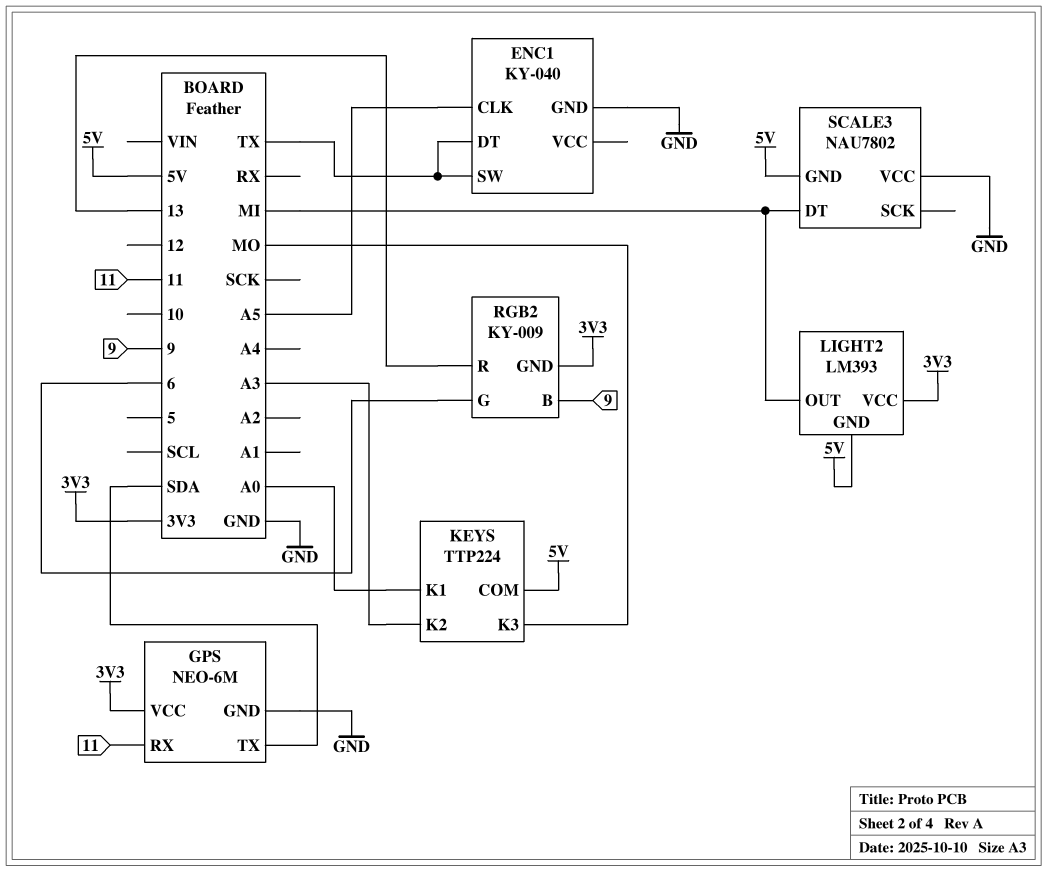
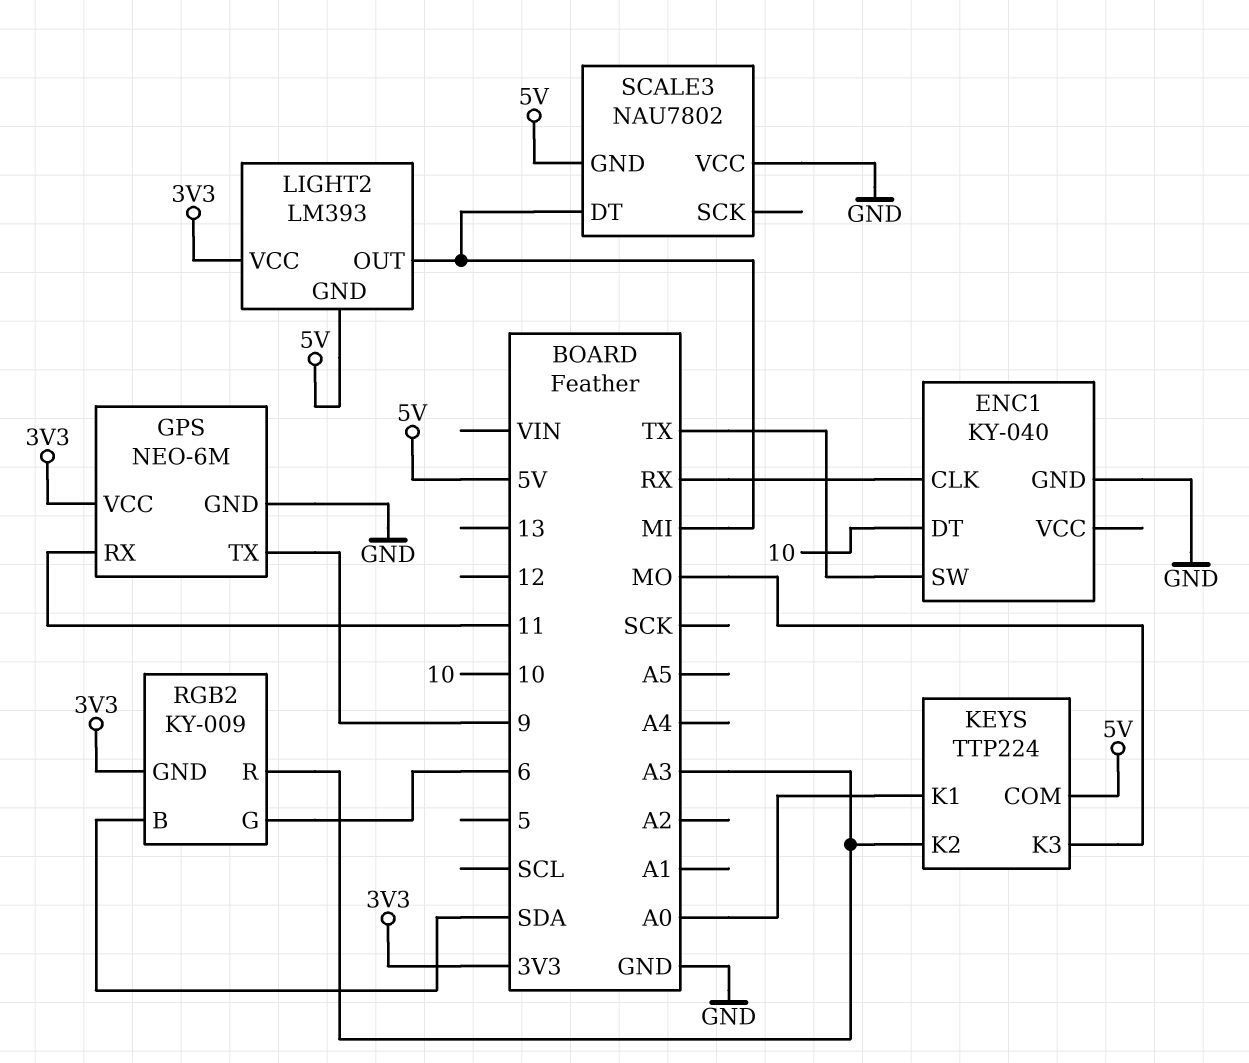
ENC1 pin CLK: A5 -> RX
ENC1 pin DT: TX -> 10
GPS pin TX: SDA -> 9
RGB2 pin B: 9 -> SDA
RGB2 pin R: 13 -> A3

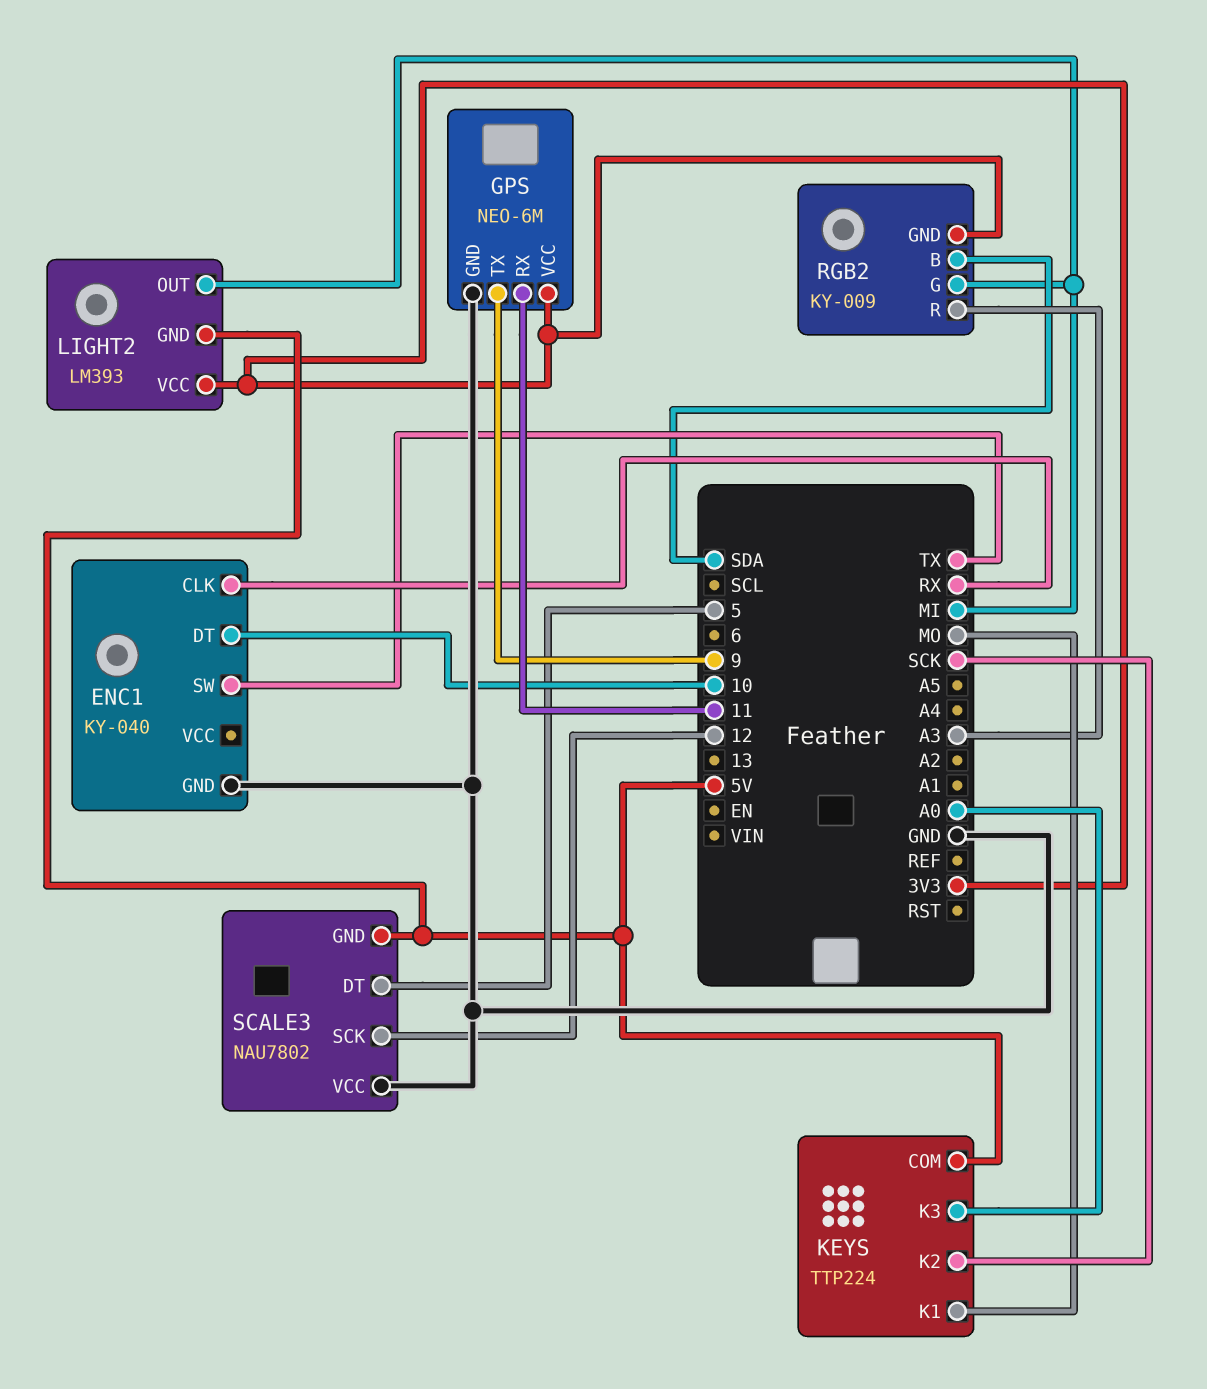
KEYS pin K1: A0 -> MO
KEYS pin K2: A3 -> SCK
KEYS pin K3: MO -> A0
RGB2 pin G: 6 -> MI
SCALE3 pin DT: MI -> 5
SCALE3 pin SCK: none -> 12

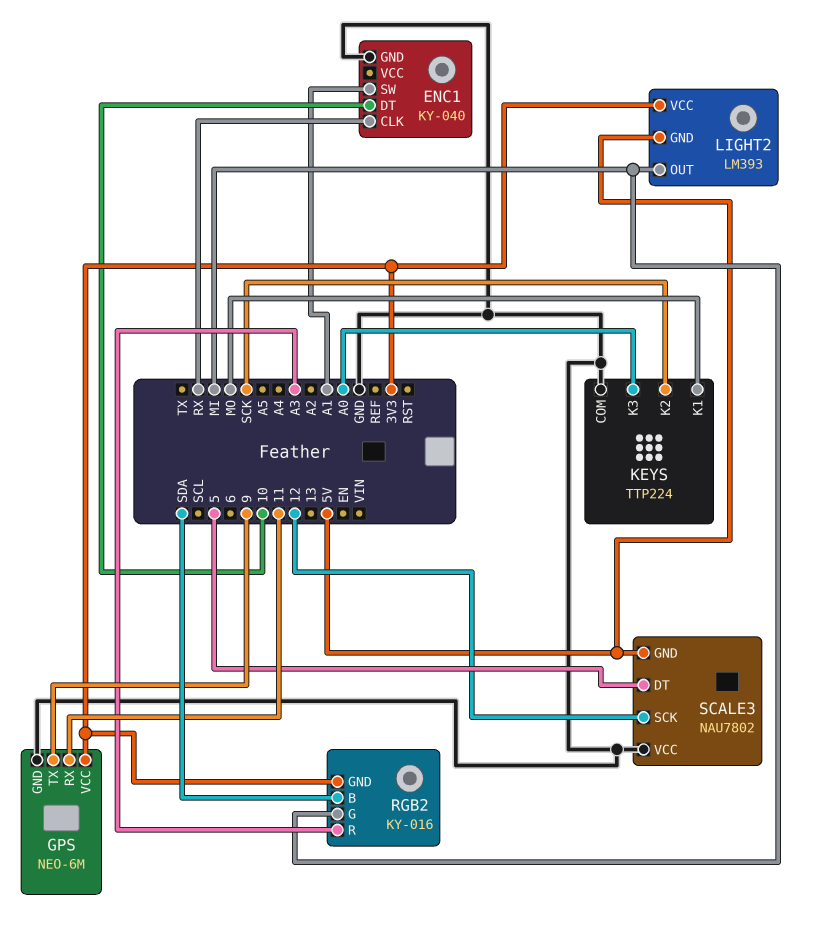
ENC1 pin SW: TX -> A1
KEYS pin COM: 5V -> GND
RGB2: KY-009 -> KY-016

